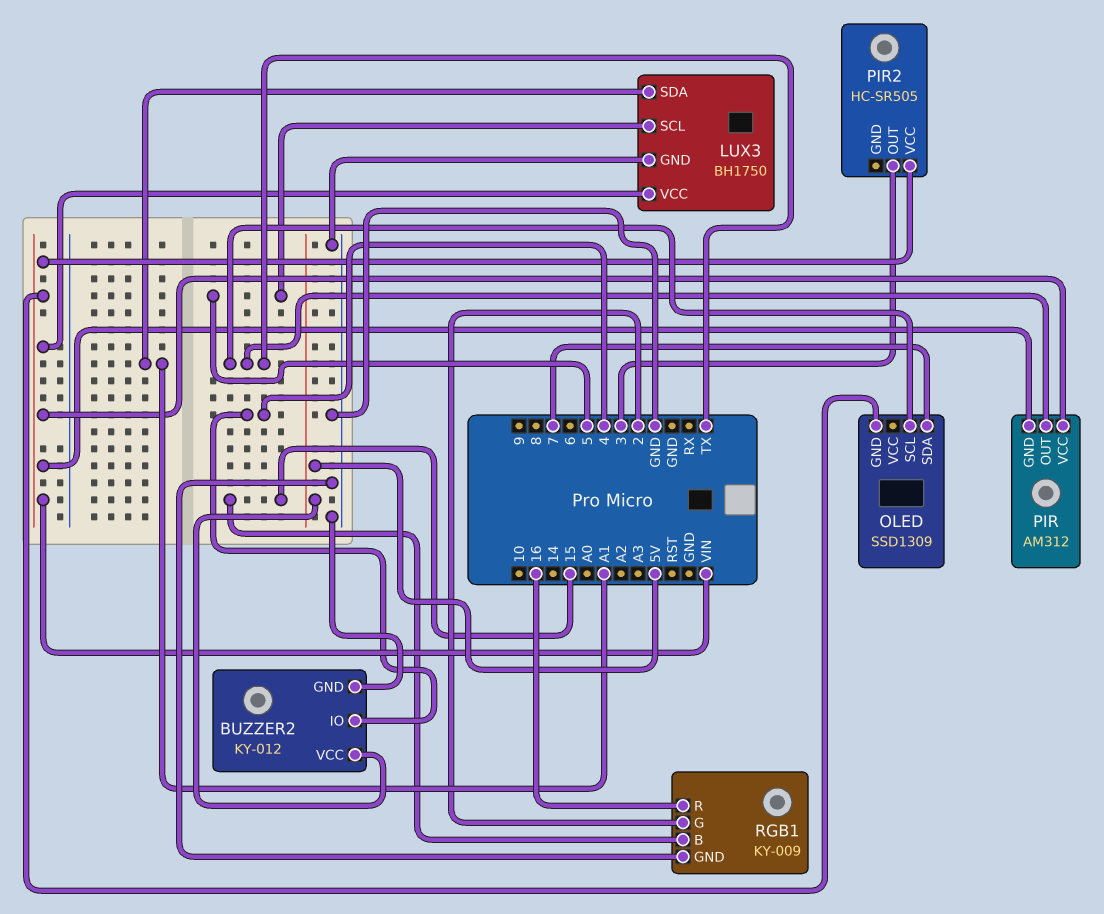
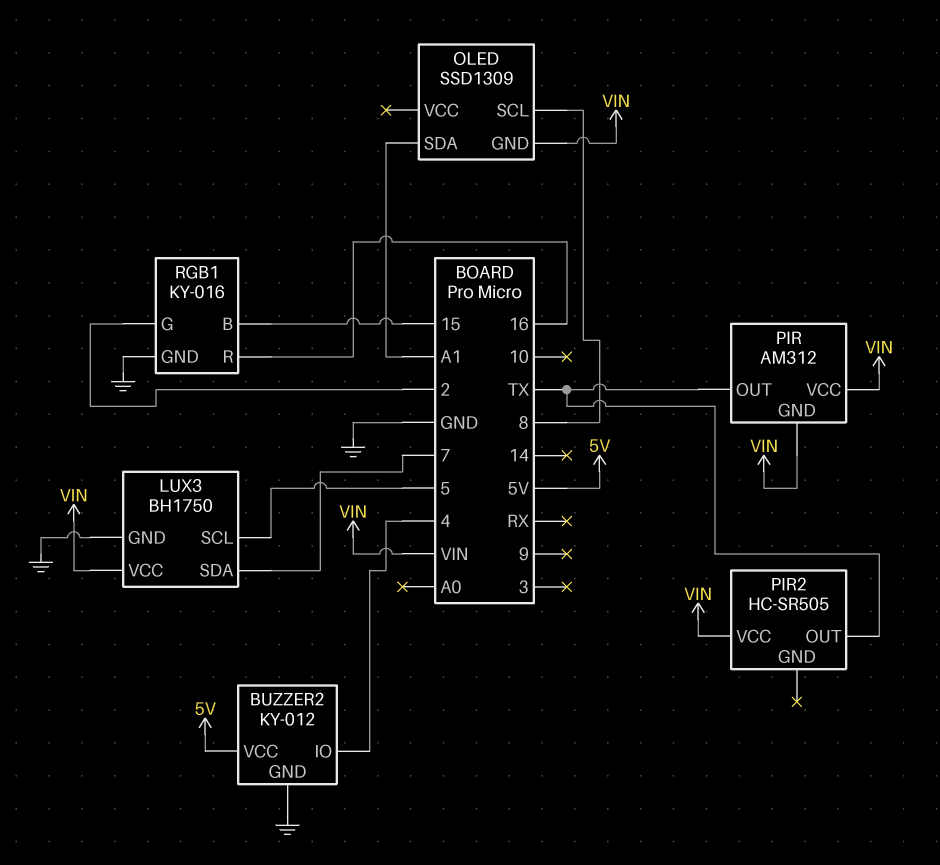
LUX3 pin SDA: A1 -> 7
OLED pin SCL: TX -> 8
OLED pin SDA: 7 -> A1
PIR2 pin OUT: 3 -> TX
RGB1: KY-009 -> KY-016

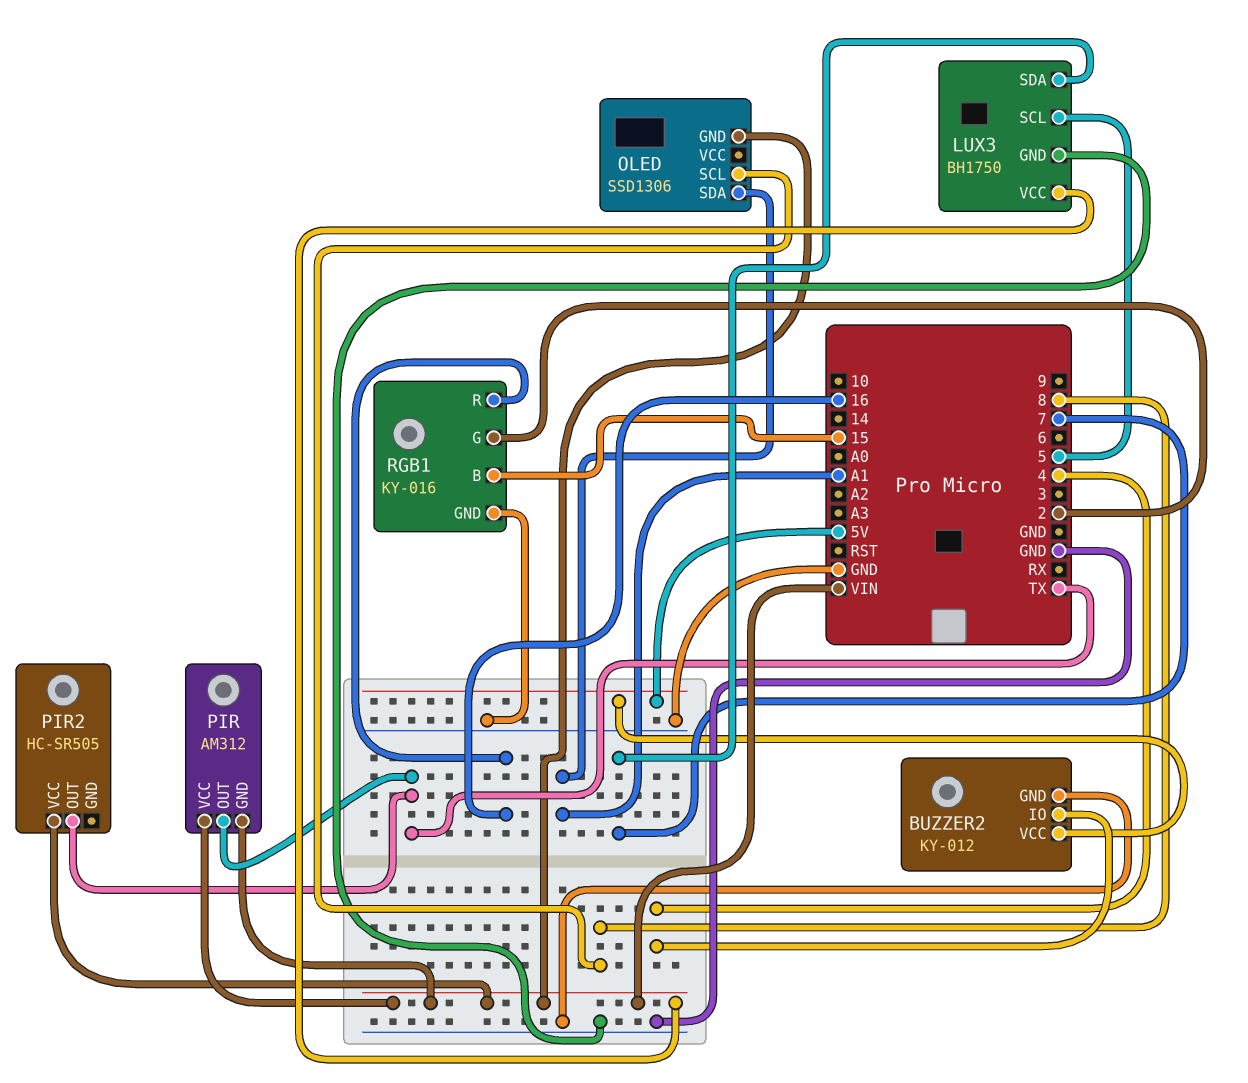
OLED: SSD1309 -> SSD1306

